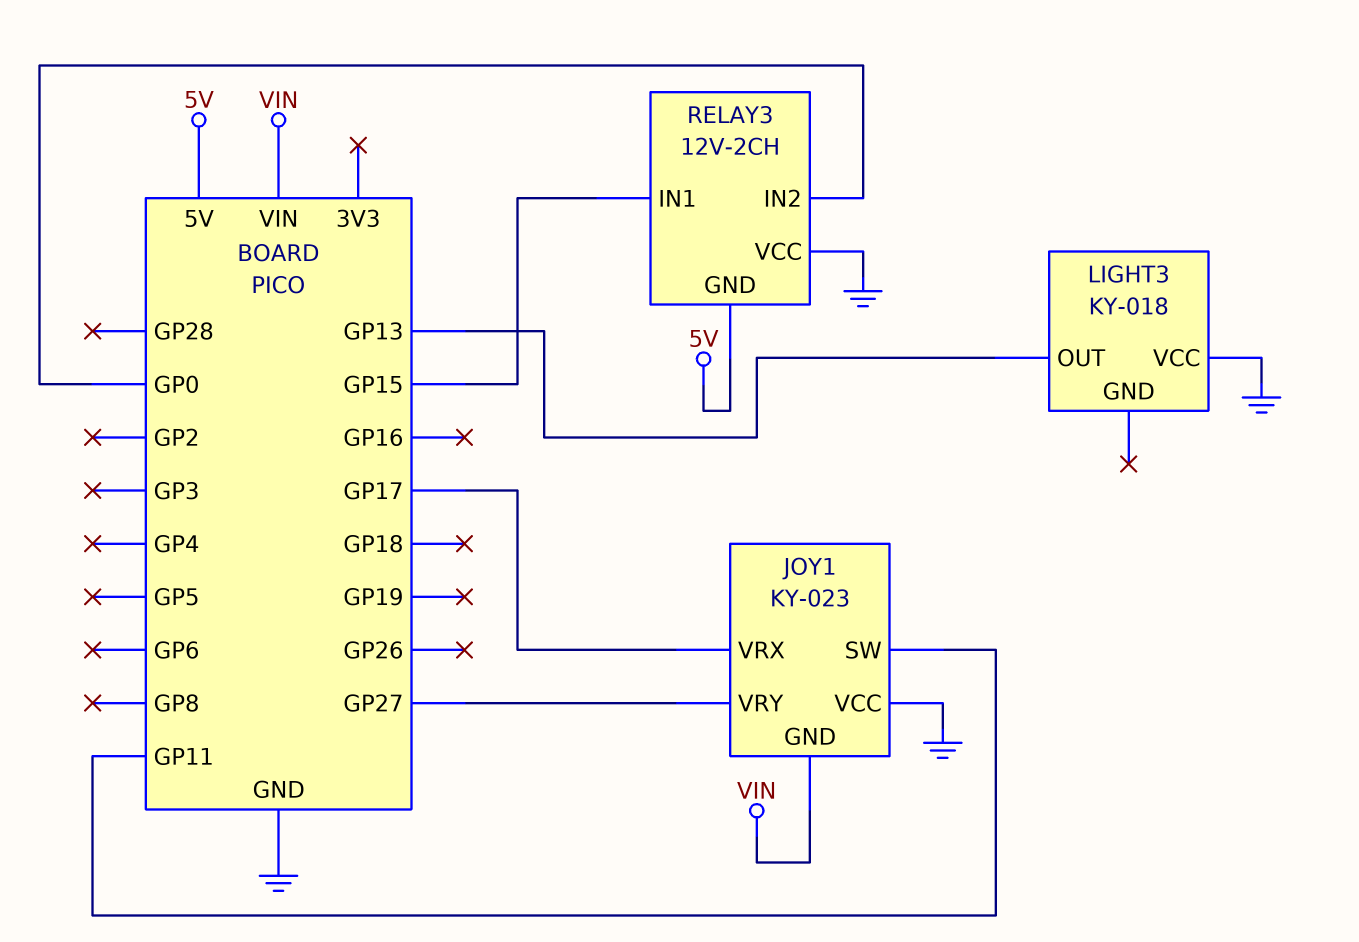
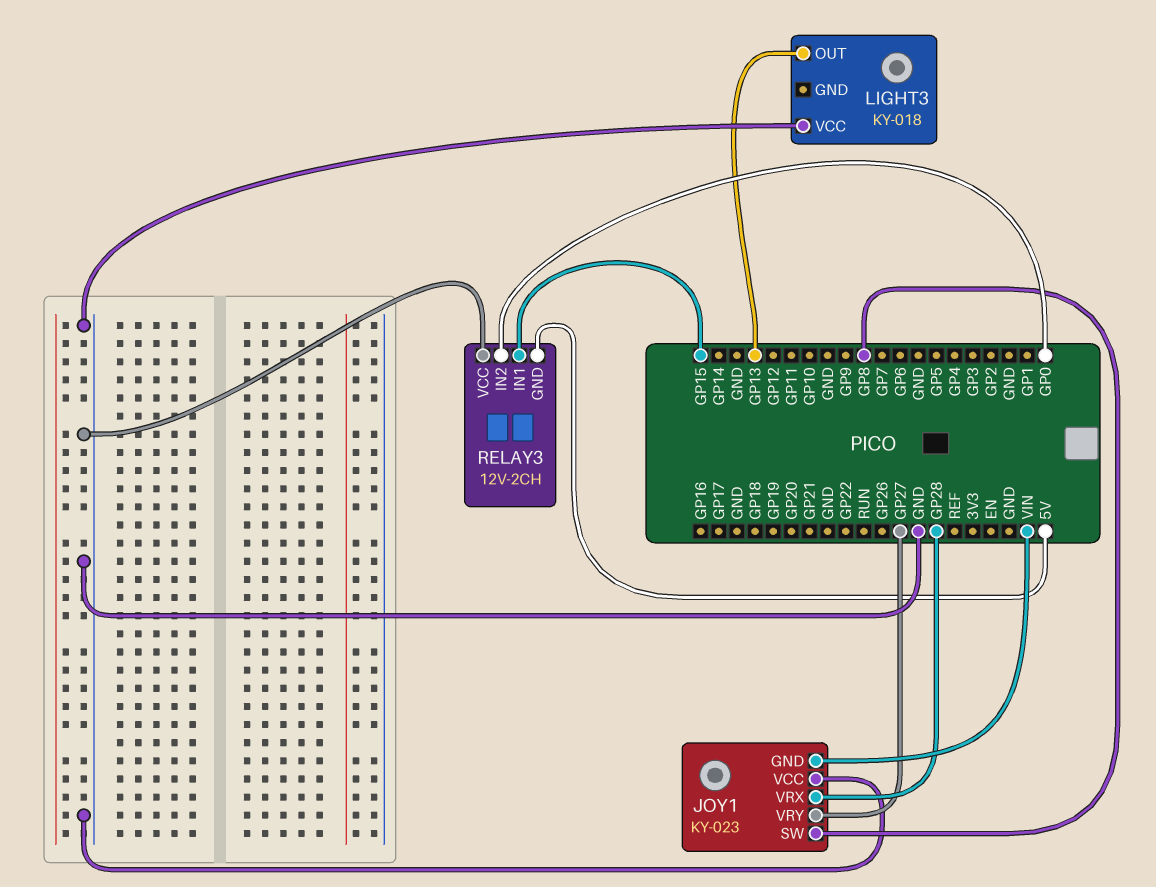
JOY1 pin SW: GP11 -> GP8
JOY1 pin VRX: GP17 -> GP28

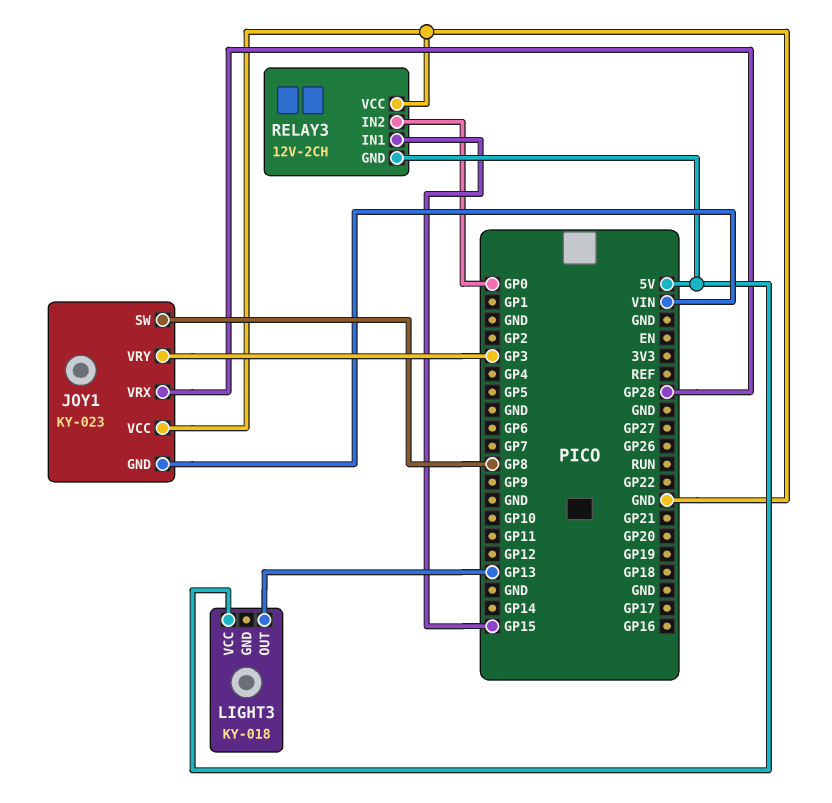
JOY1 pin VRY: GP27 -> GP3
LIGHT3 pin VCC: GND -> 5V

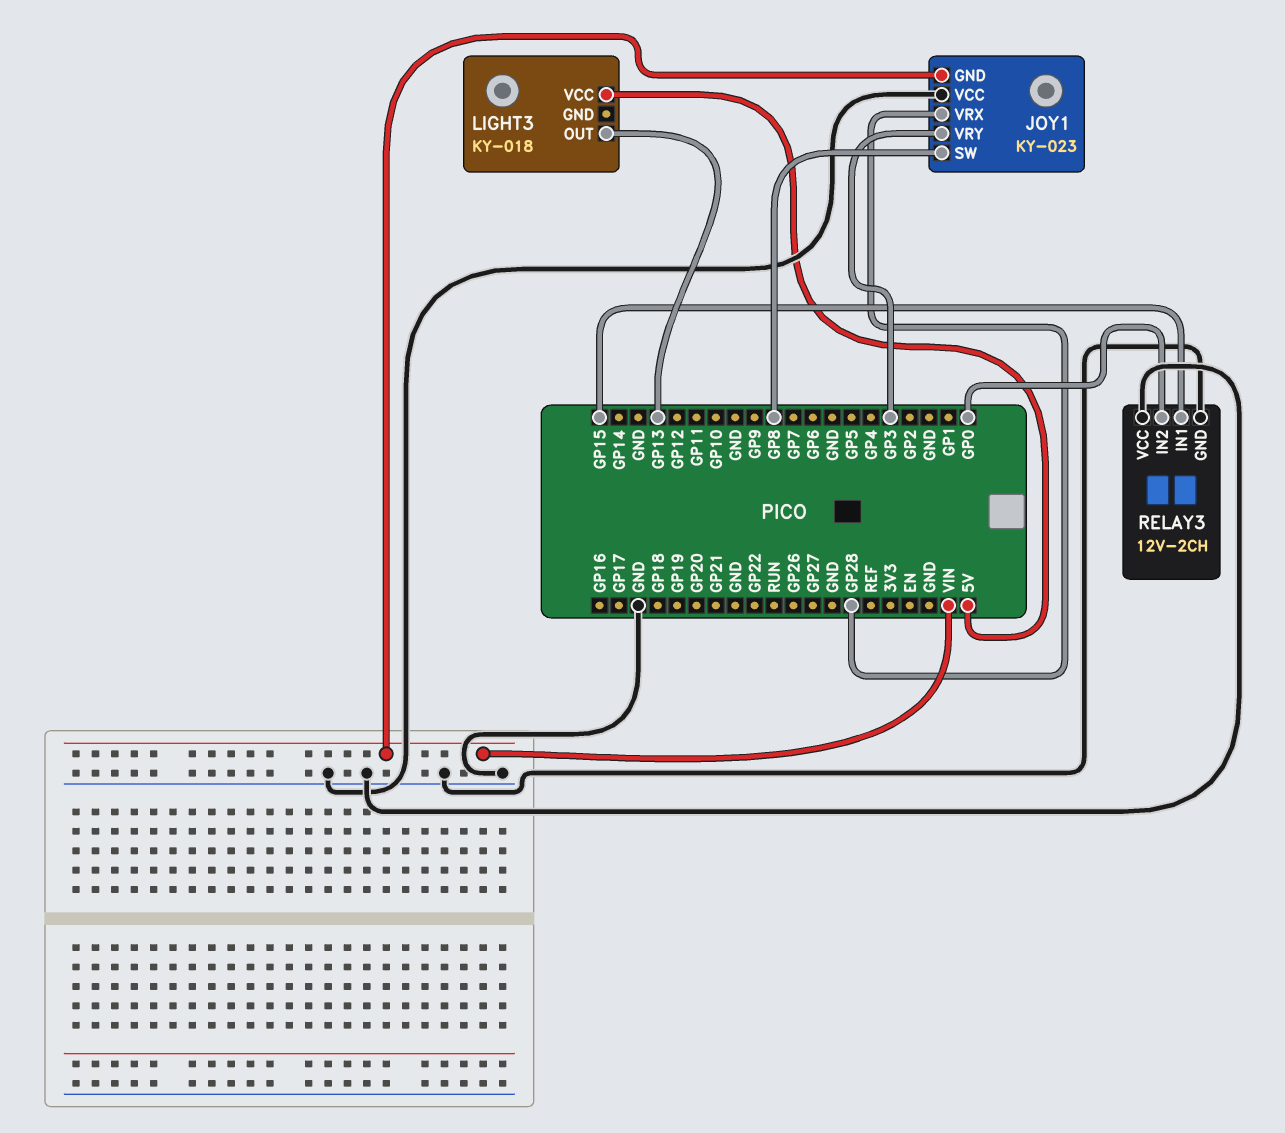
RELAY3 pin GND: 5V -> GND

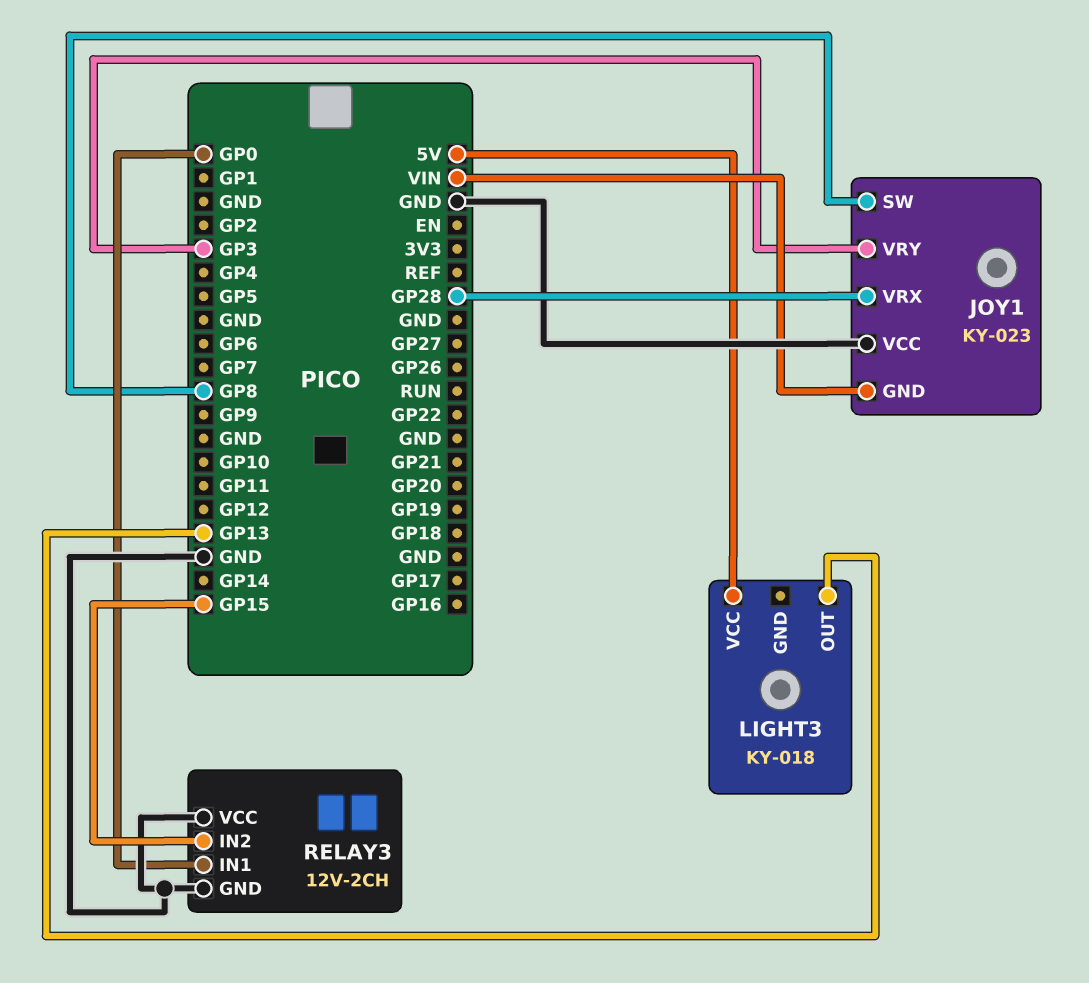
RELAY3 pin IN1: GP15 -> GP0
RELAY3 pin IN2: GP0 -> GP15

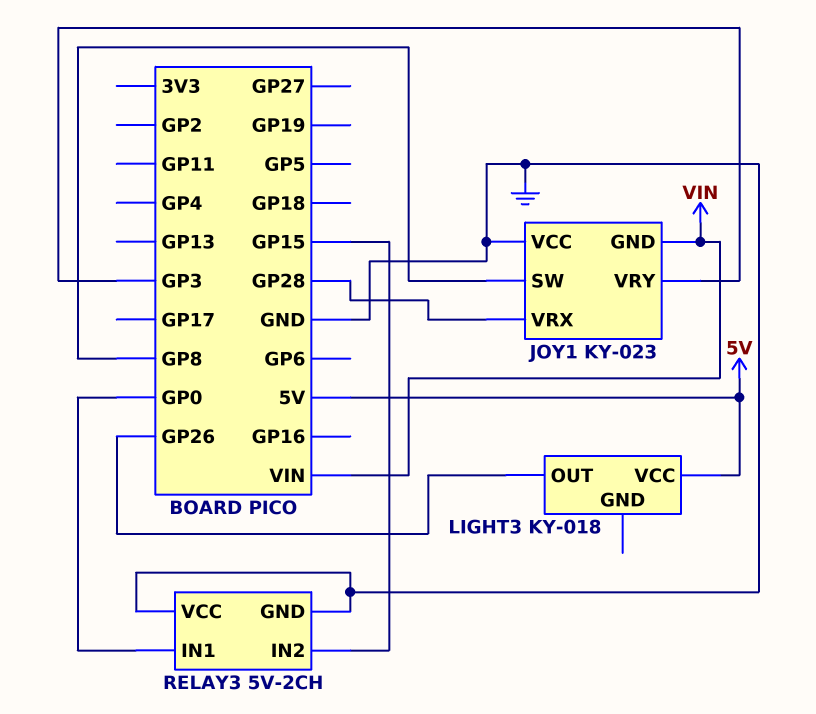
LIGHT3 pin OUT: GP13 -> GP26
RELAY3: 12V-2CH -> 5V-2CH

